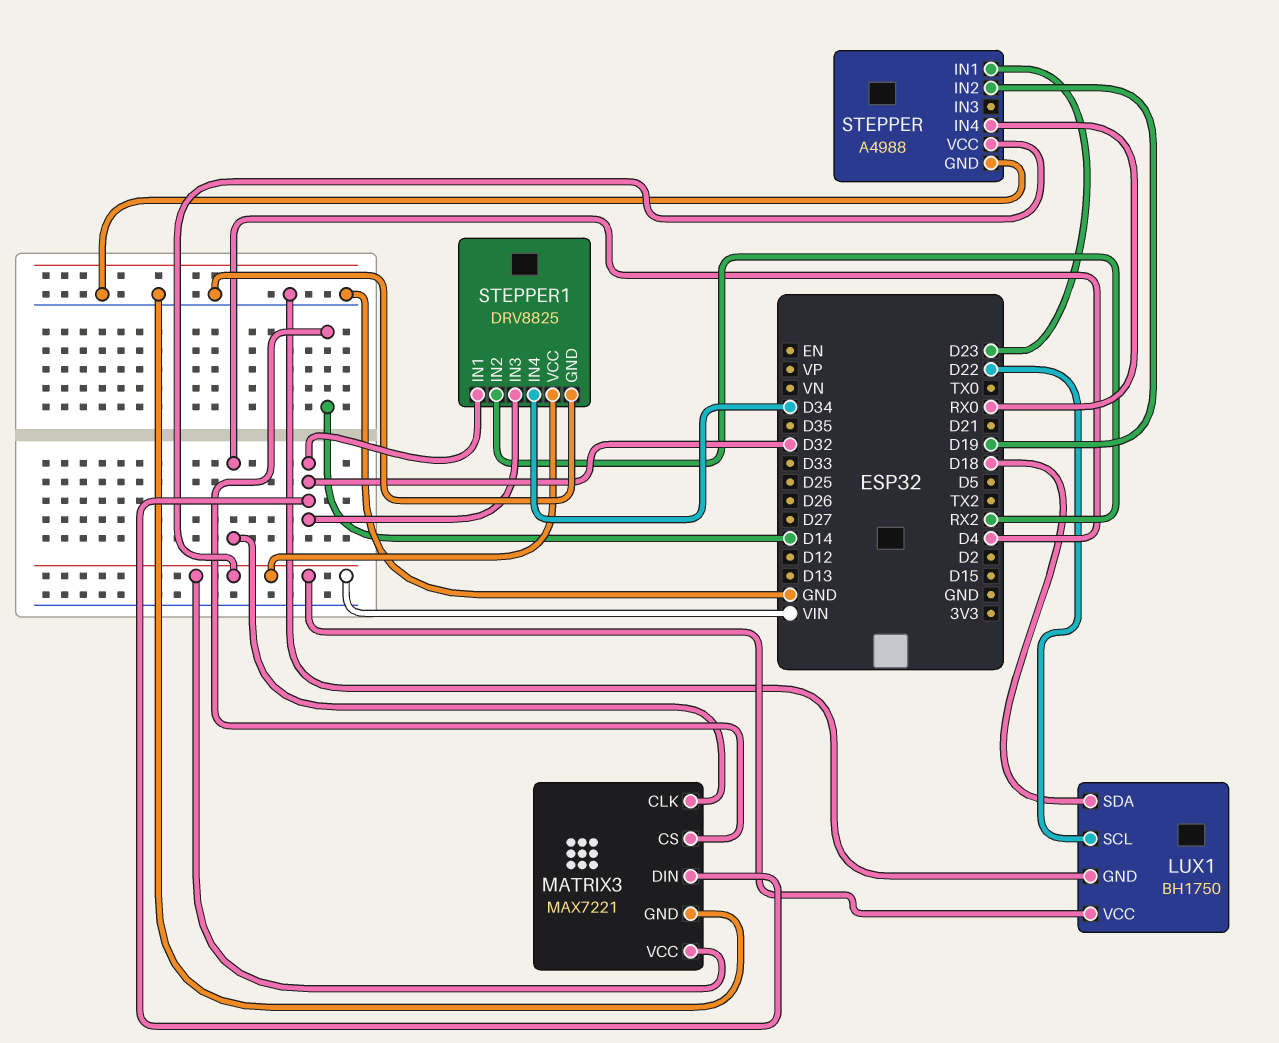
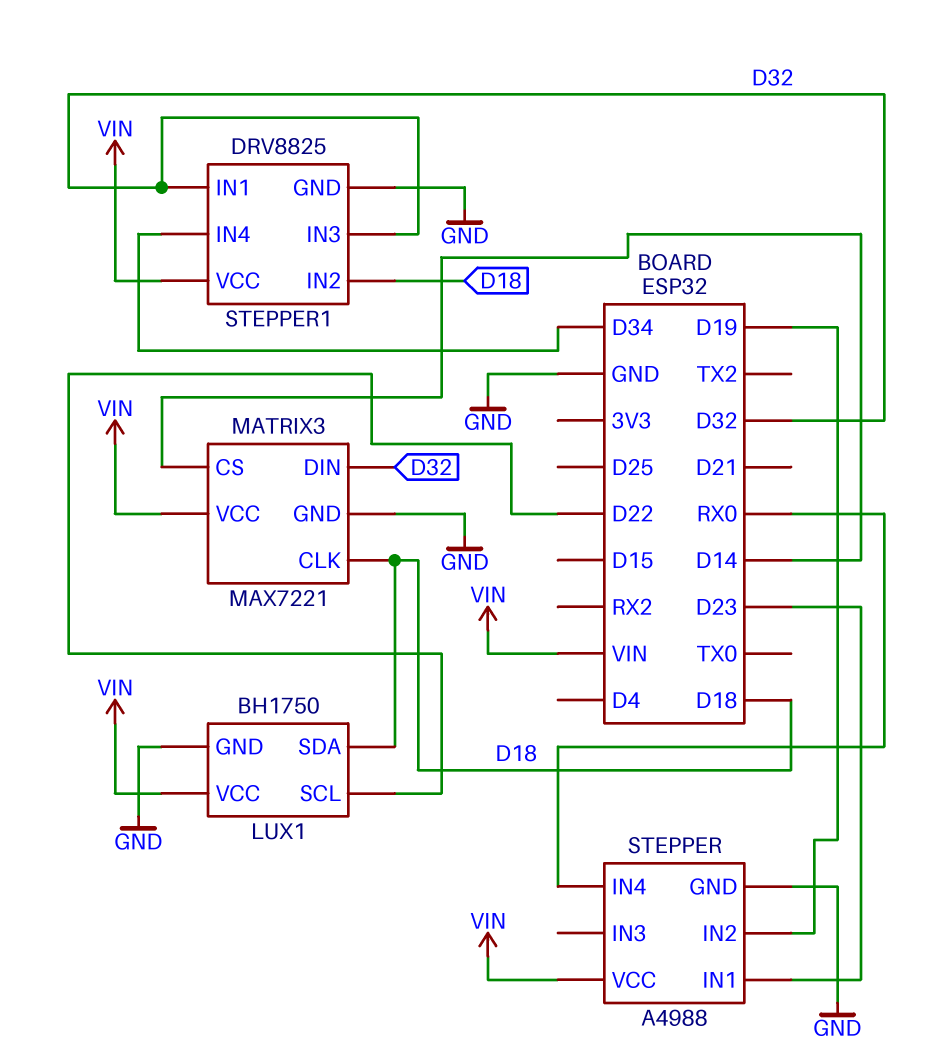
MATRIX3 pin CLK: D4 -> D18
STEPPER1 pin IN2: RX2 -> D18

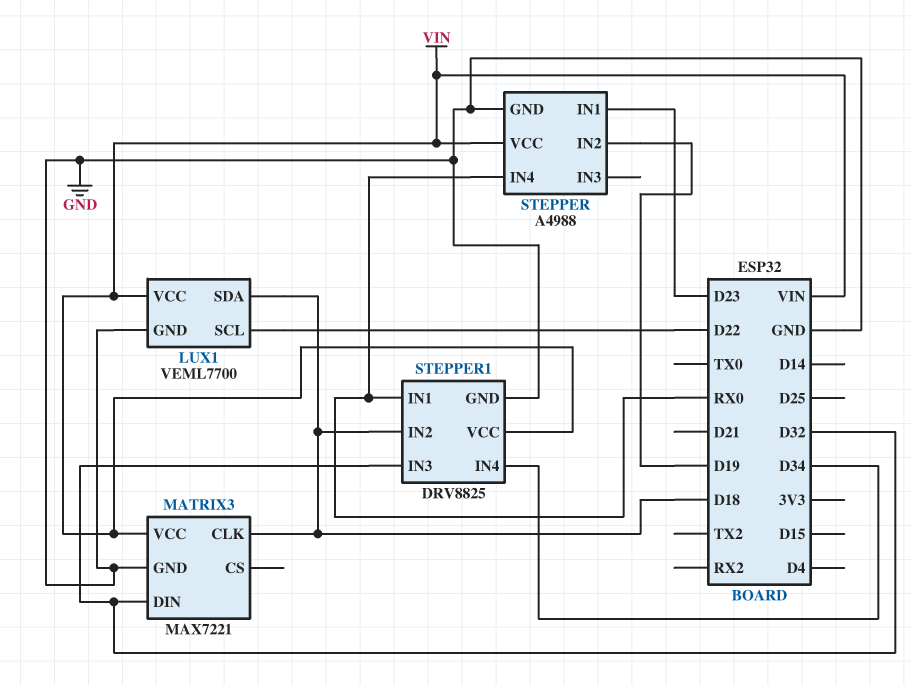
LUX1: BH1750 -> VEML7700
MATRIX3 pin CS: D14 -> none
STEPPER1 pin IN1: D32 -> RX0

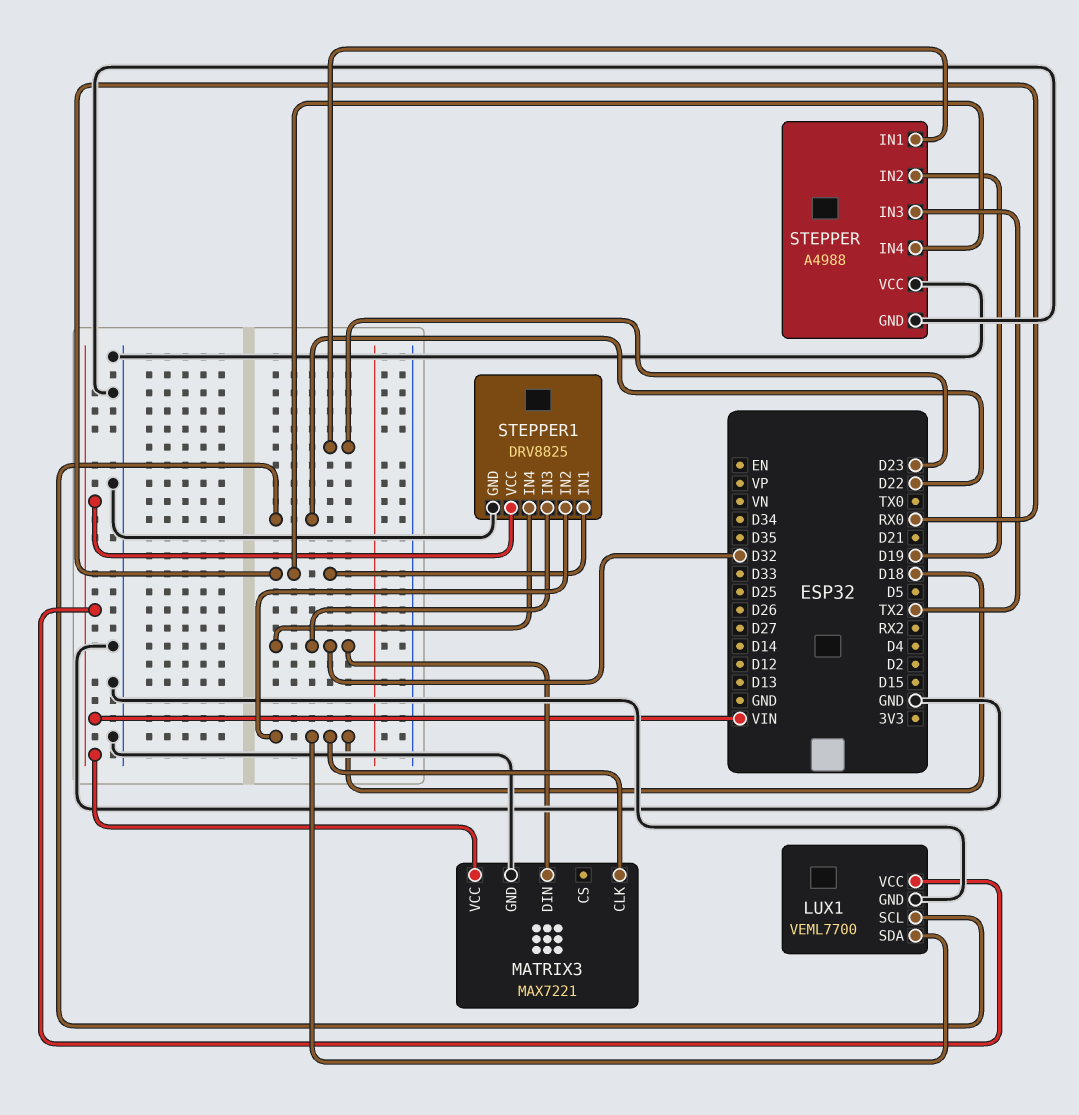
STEPPER pin IN3: none -> TX2
STEPPER pin VCC: VIN -> GND
STEPPER1 pin IN4: D34 -> D32

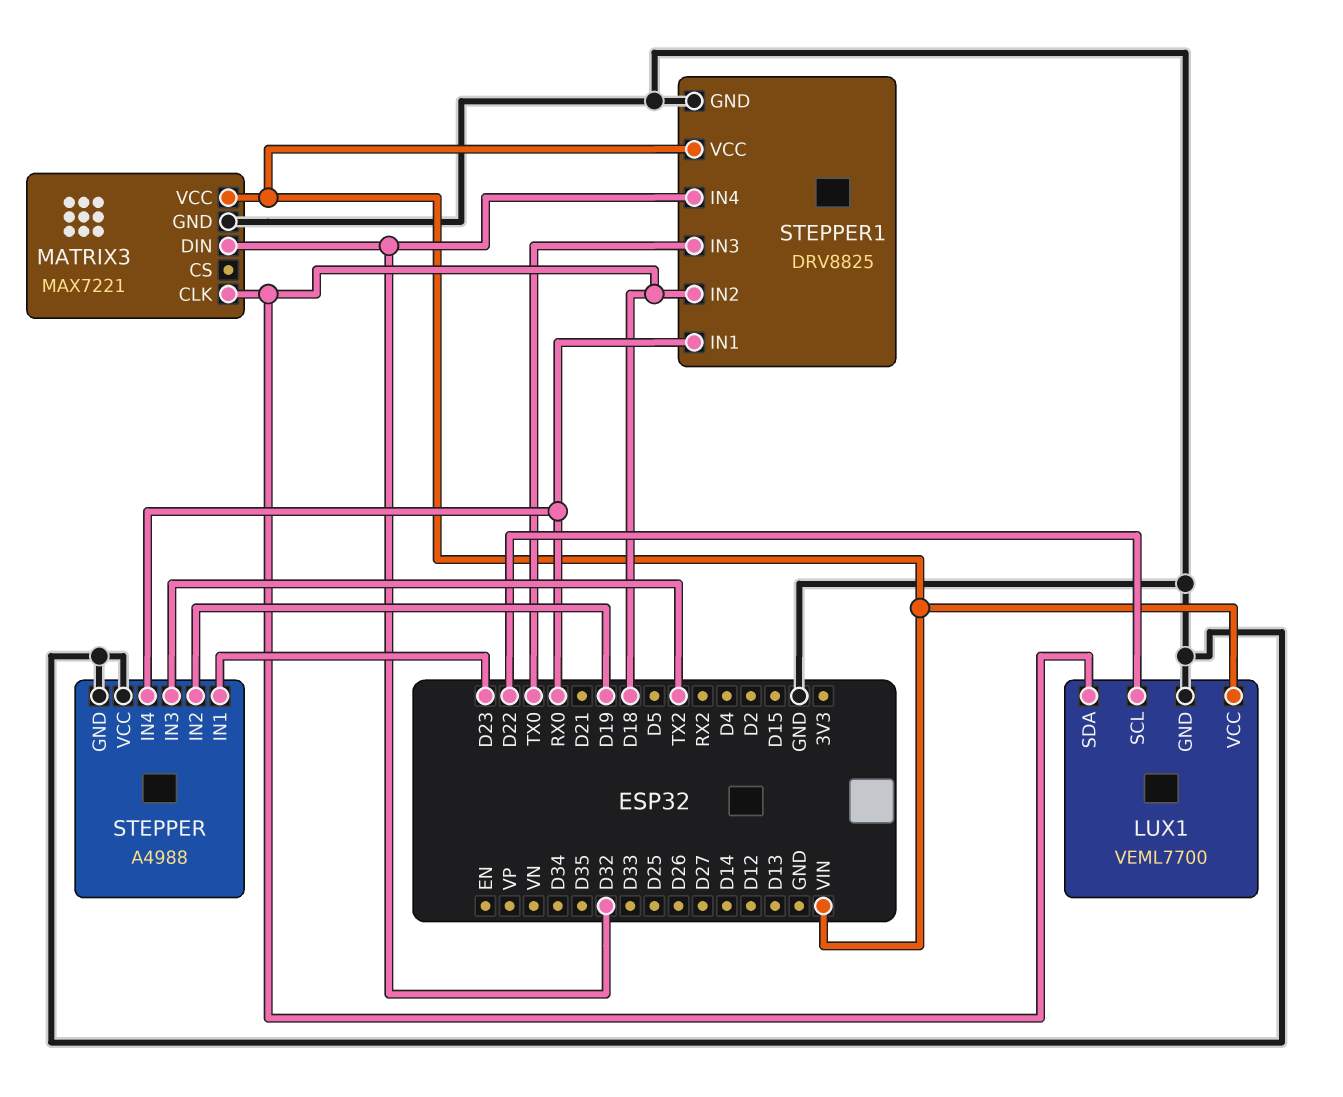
STEPPER1 pin IN3: D32 -> TX0

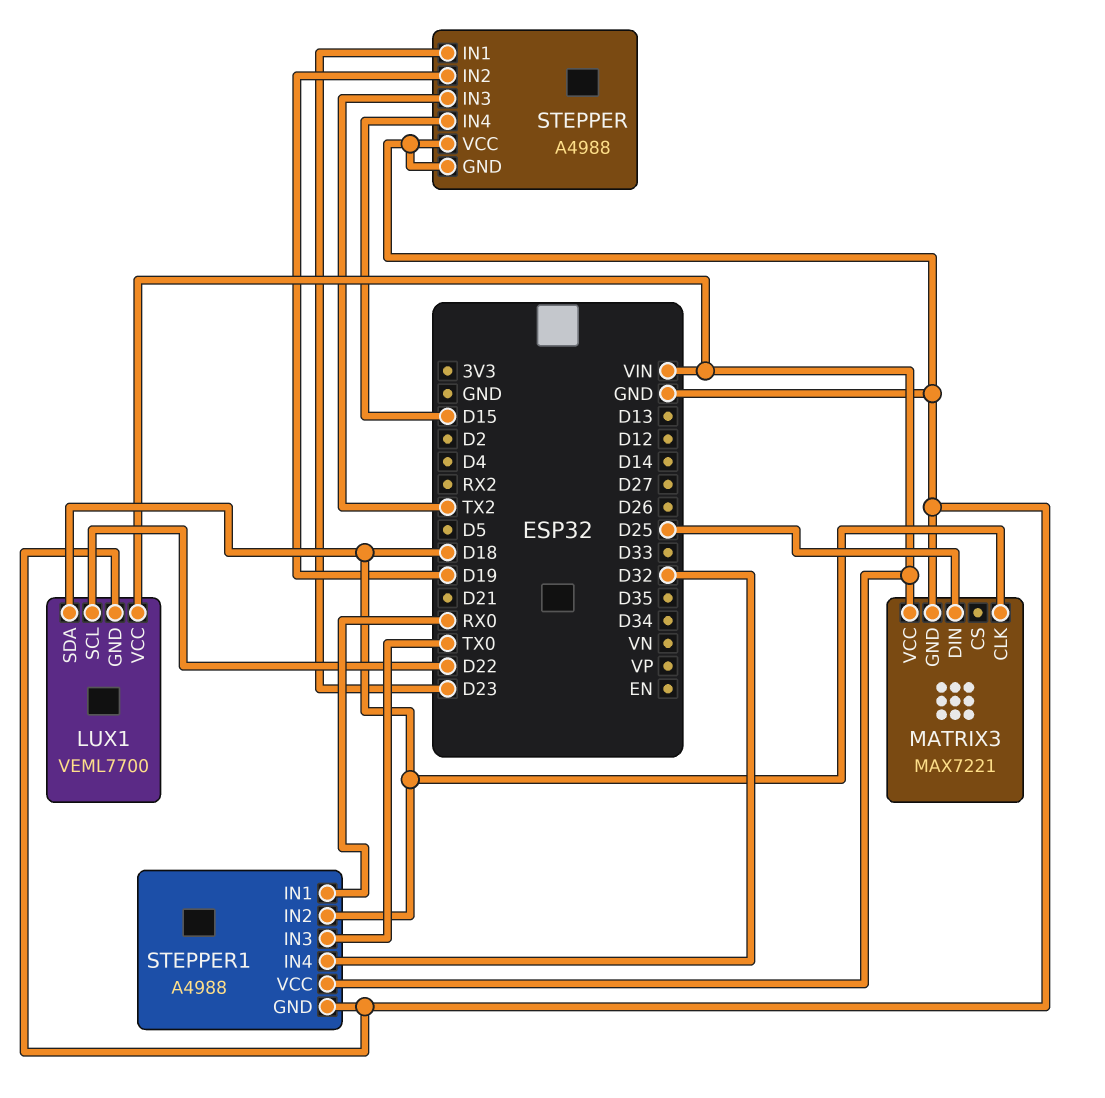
MATRIX3 pin DIN: D32 -> D25
STEPPER pin IN4: RX0 -> D15
STEPPER1: DRV8825 -> A4988

